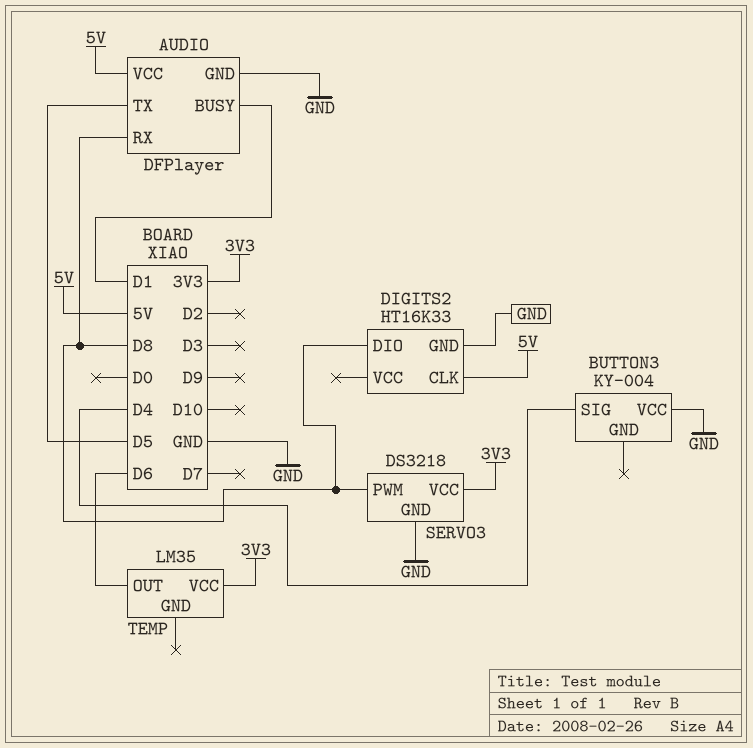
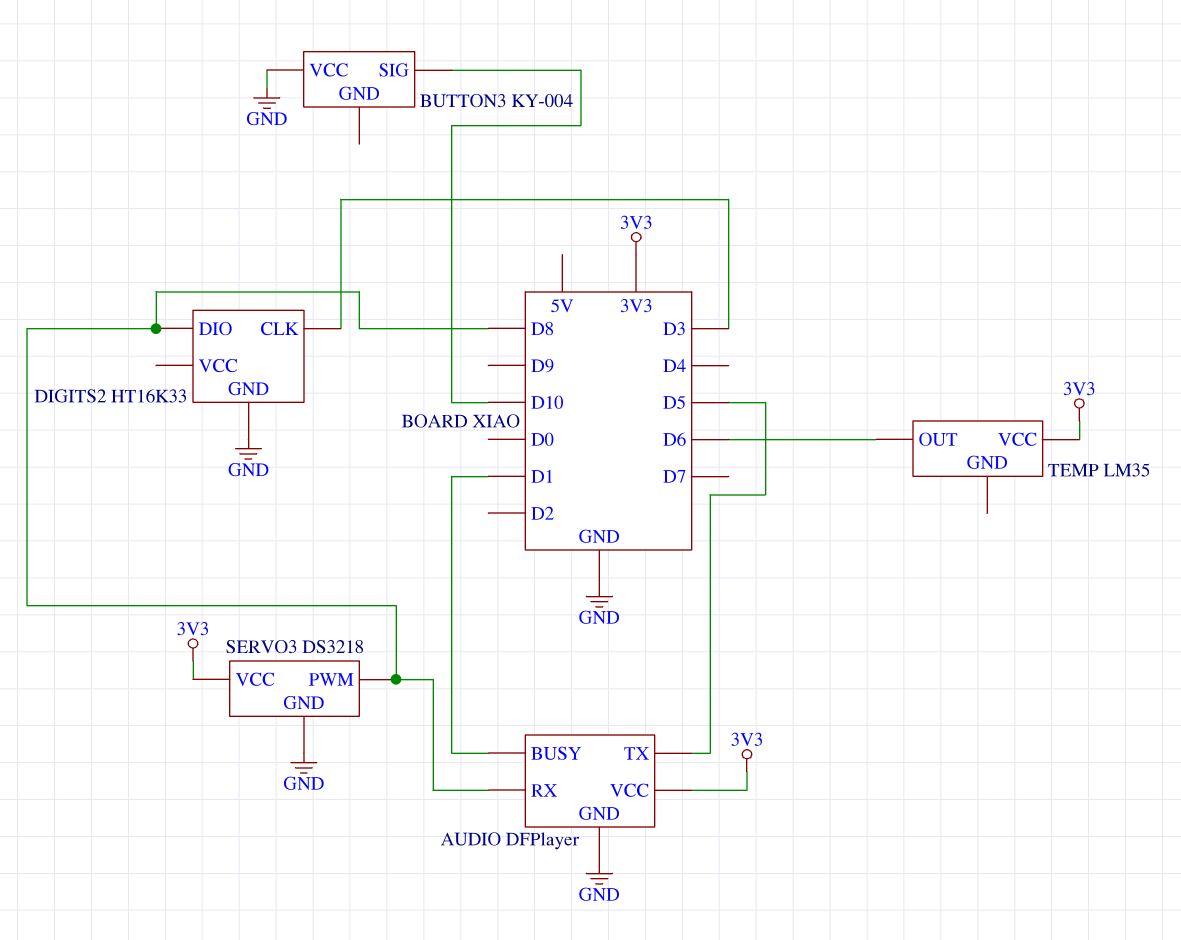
AUDIO pin VCC: 5V -> 3V3
BUTTON3 pin SIG: D4 -> D10
DIGITS2 pin CLK: 5V -> D3

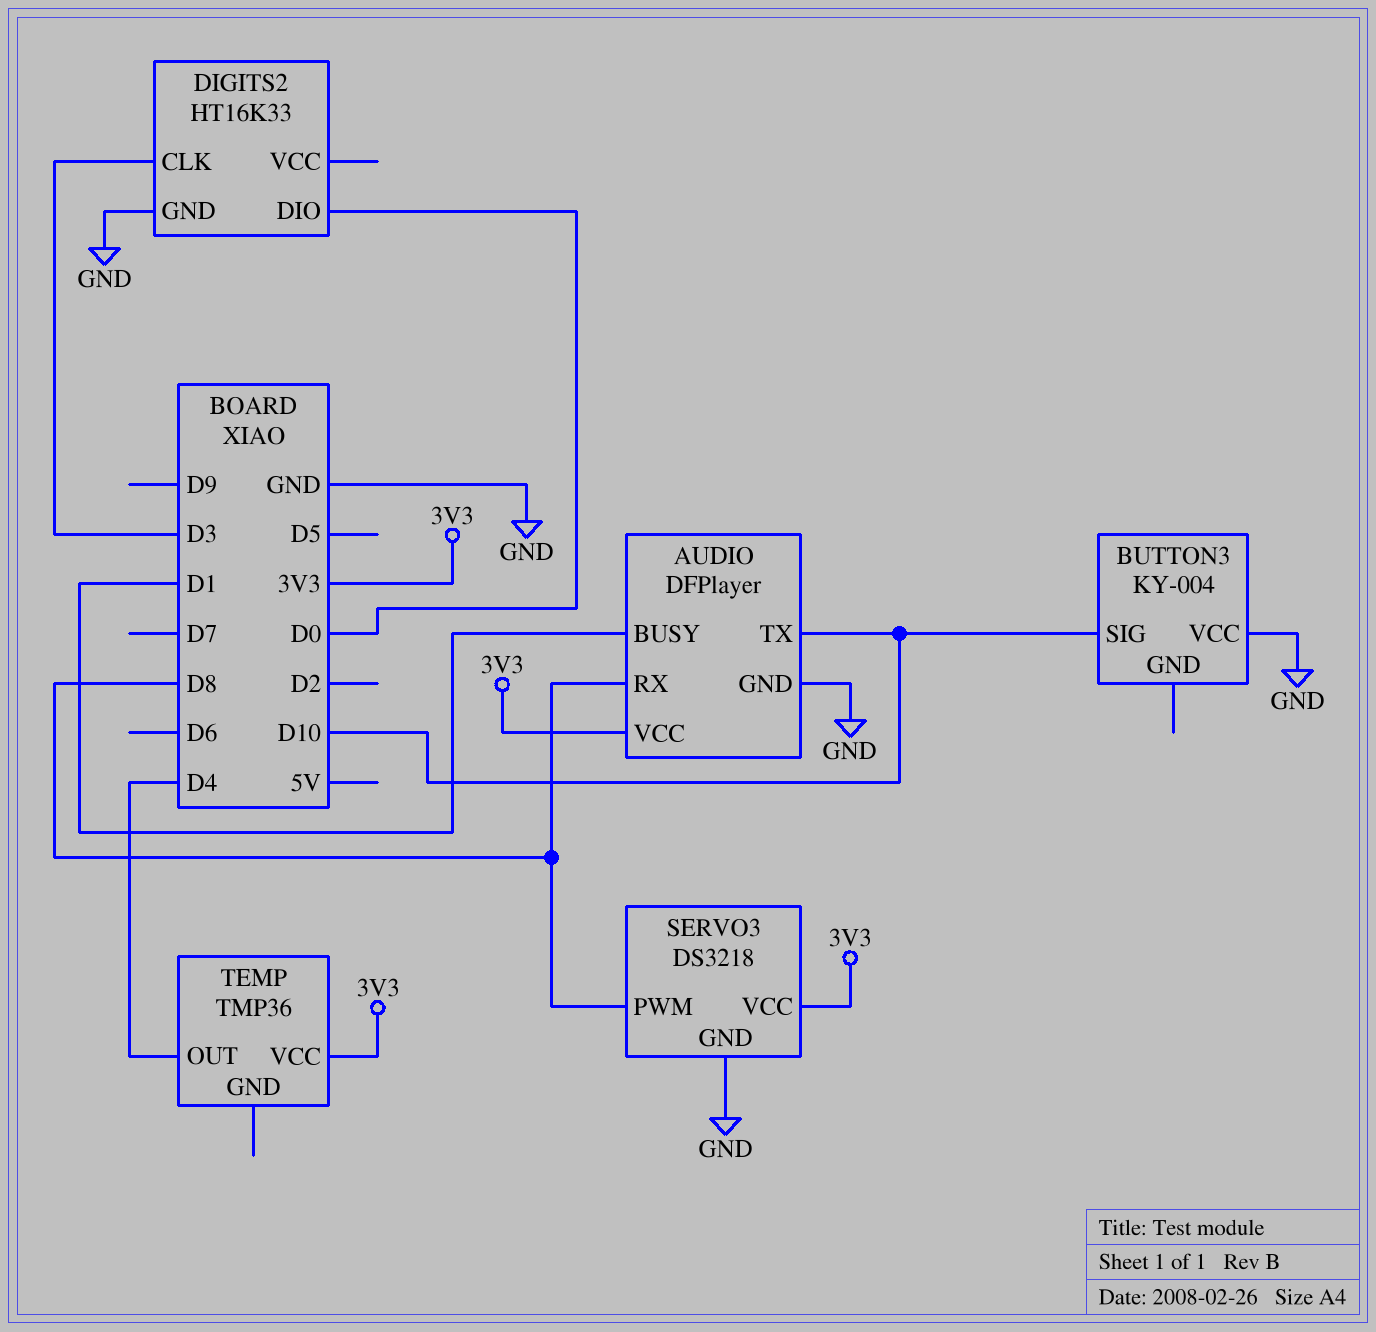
AUDIO pin TX: D5 -> D10
DIGITS2 pin DIO: D8 -> D0
TEMP: LM35 -> TMP36
TEMP pin OUT: D6 -> D4

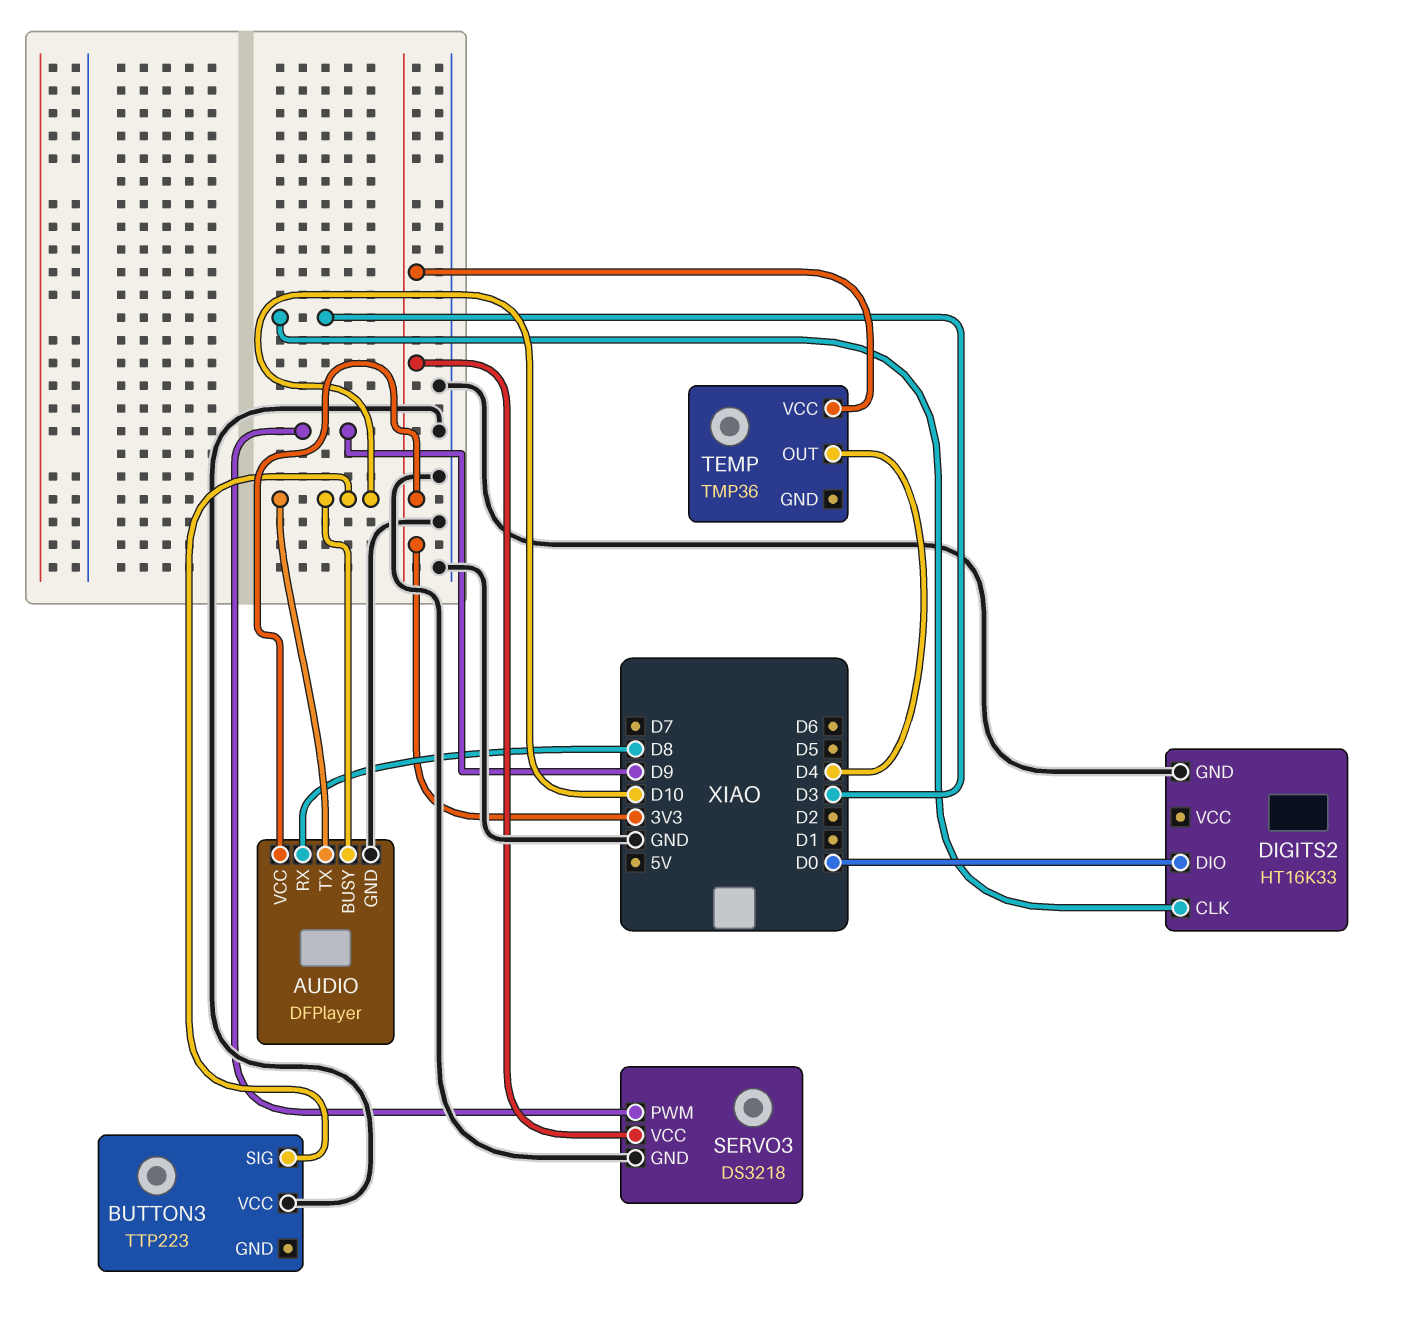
AUDIO pin BUSY: D1 -> D10
BUTTON3: KY-004 -> TTP223
SERVO3 pin PWM: D8 -> D9

